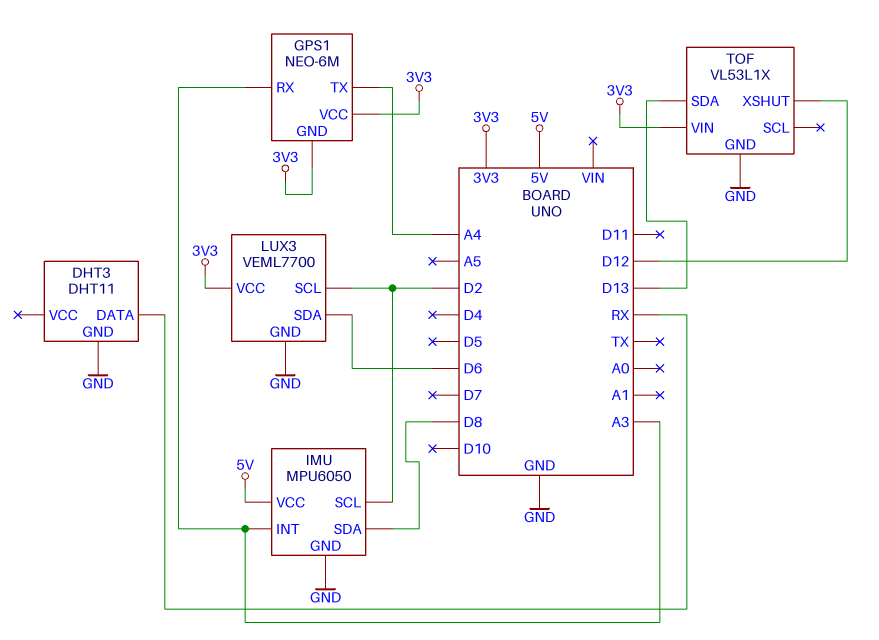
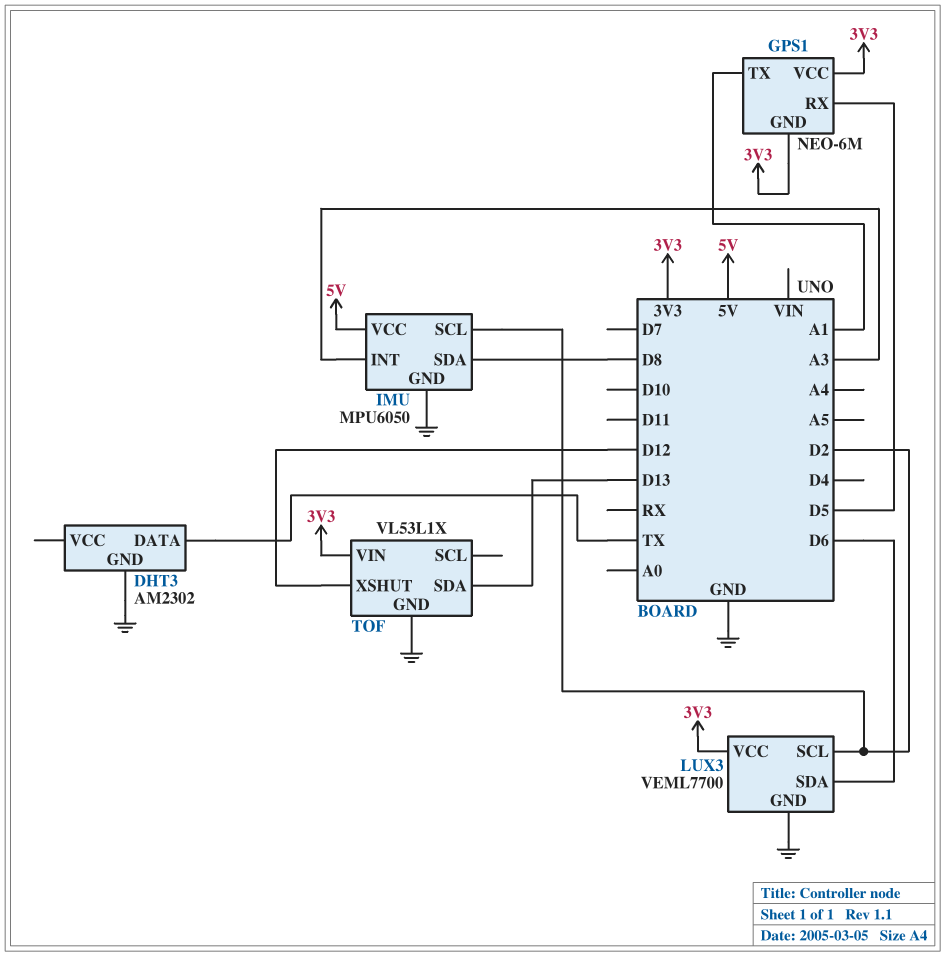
DHT3: DHT11 -> AM2302
DHT3 pin DATA: RX -> TX
GPS1 pin RX: A3 -> D5
GPS1 pin TX: A4 -> A1

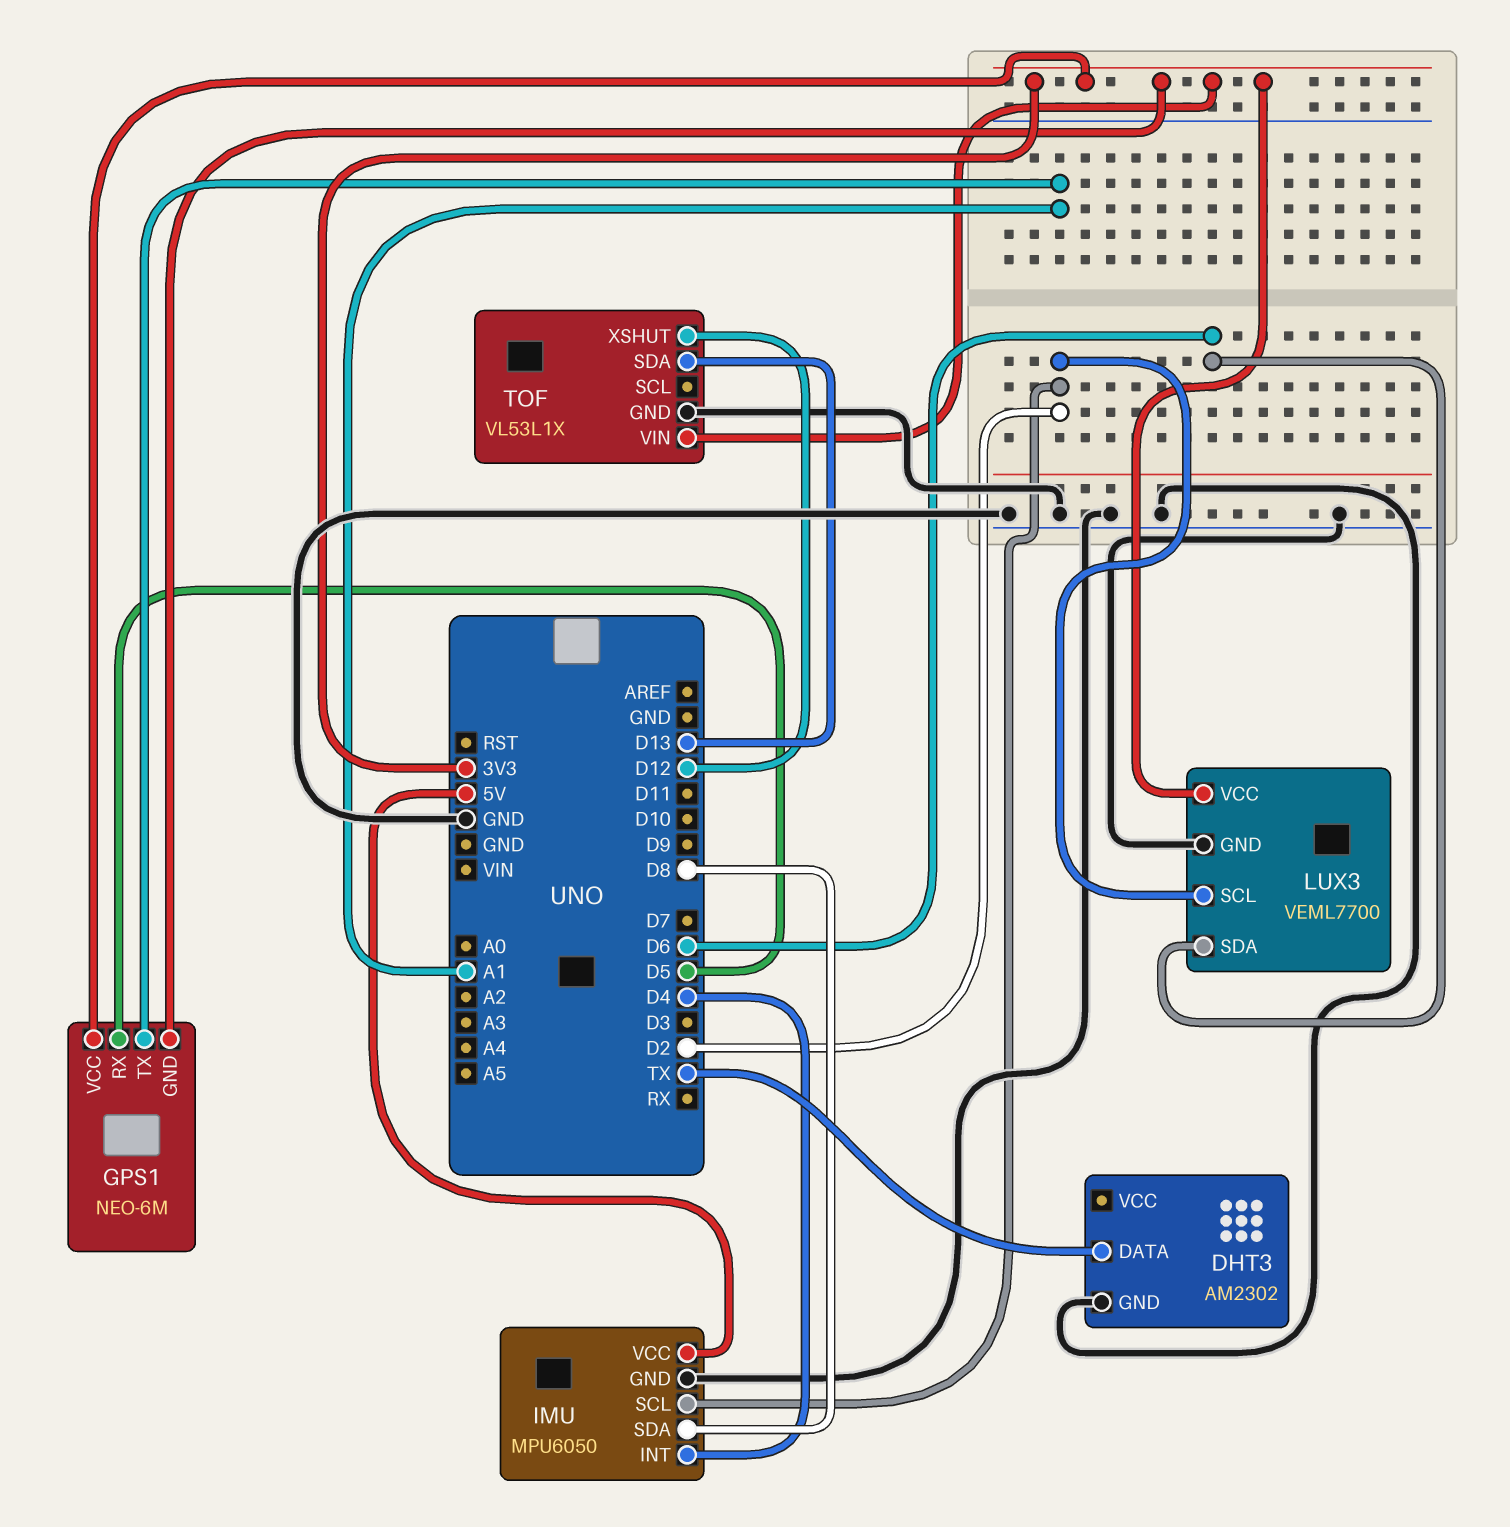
IMU pin INT: A3 -> D4

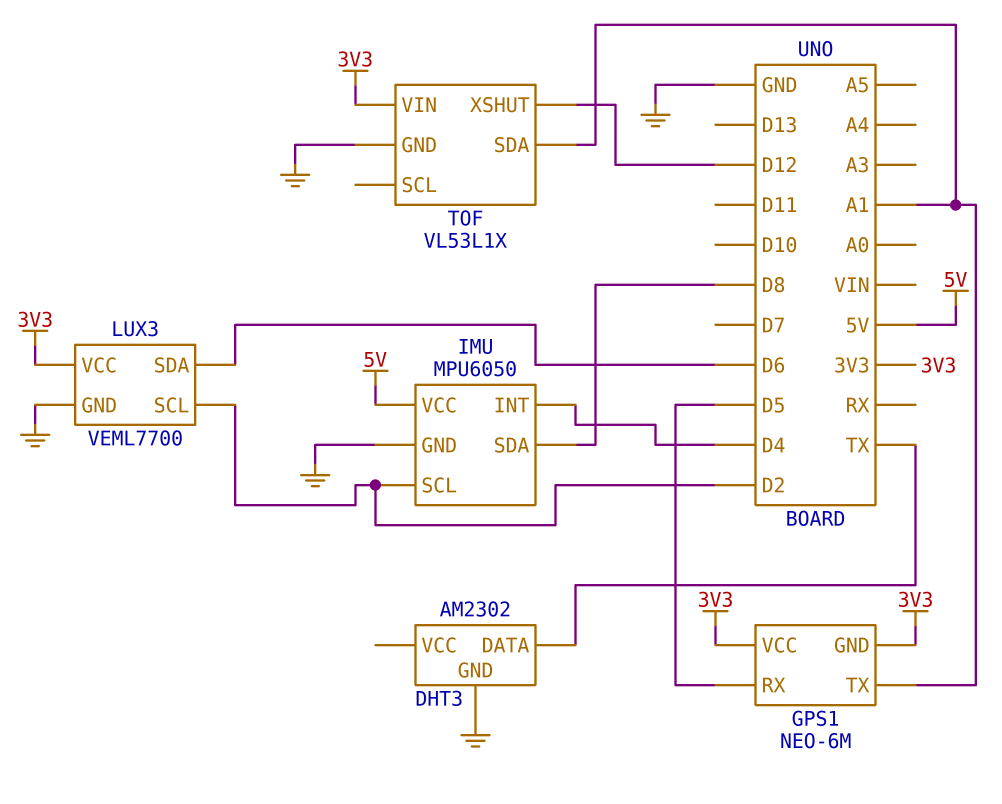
TOF pin SDA: D13 -> A1

